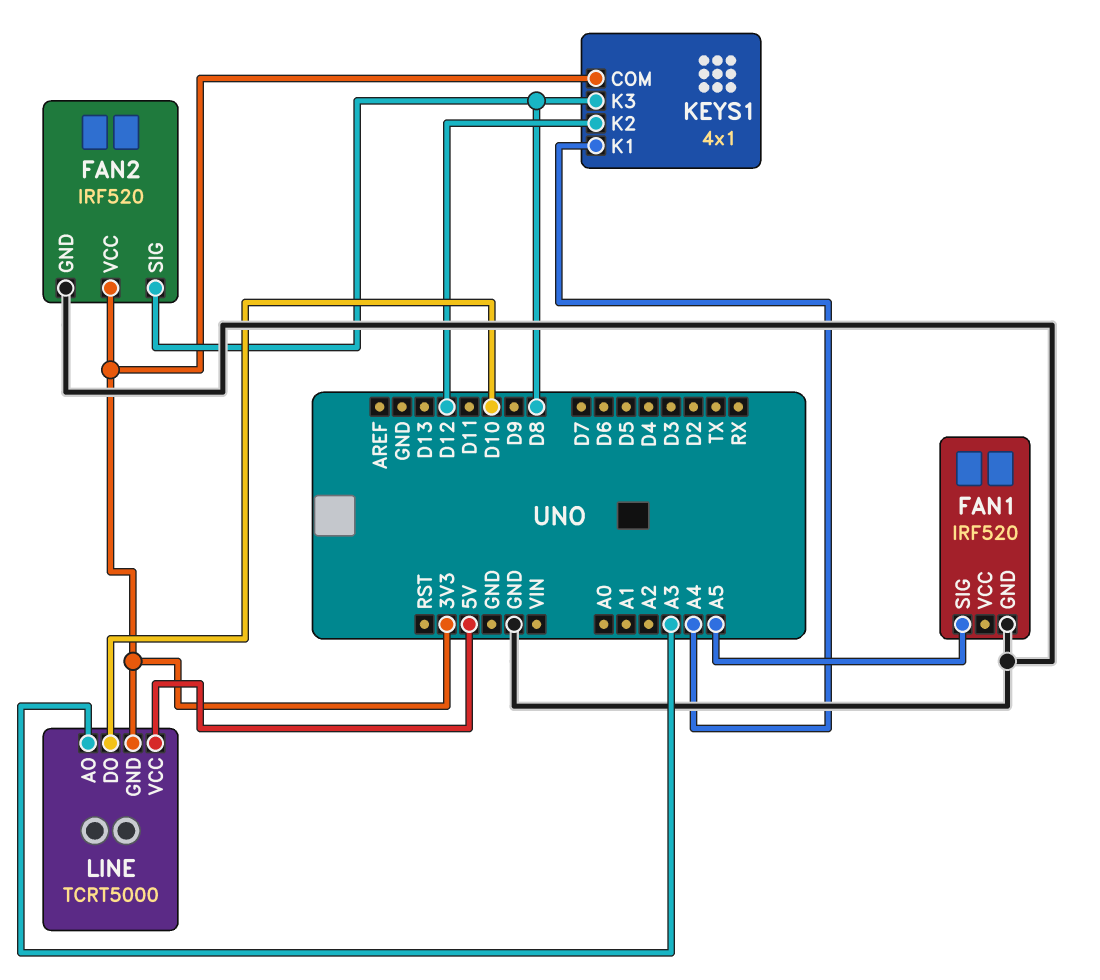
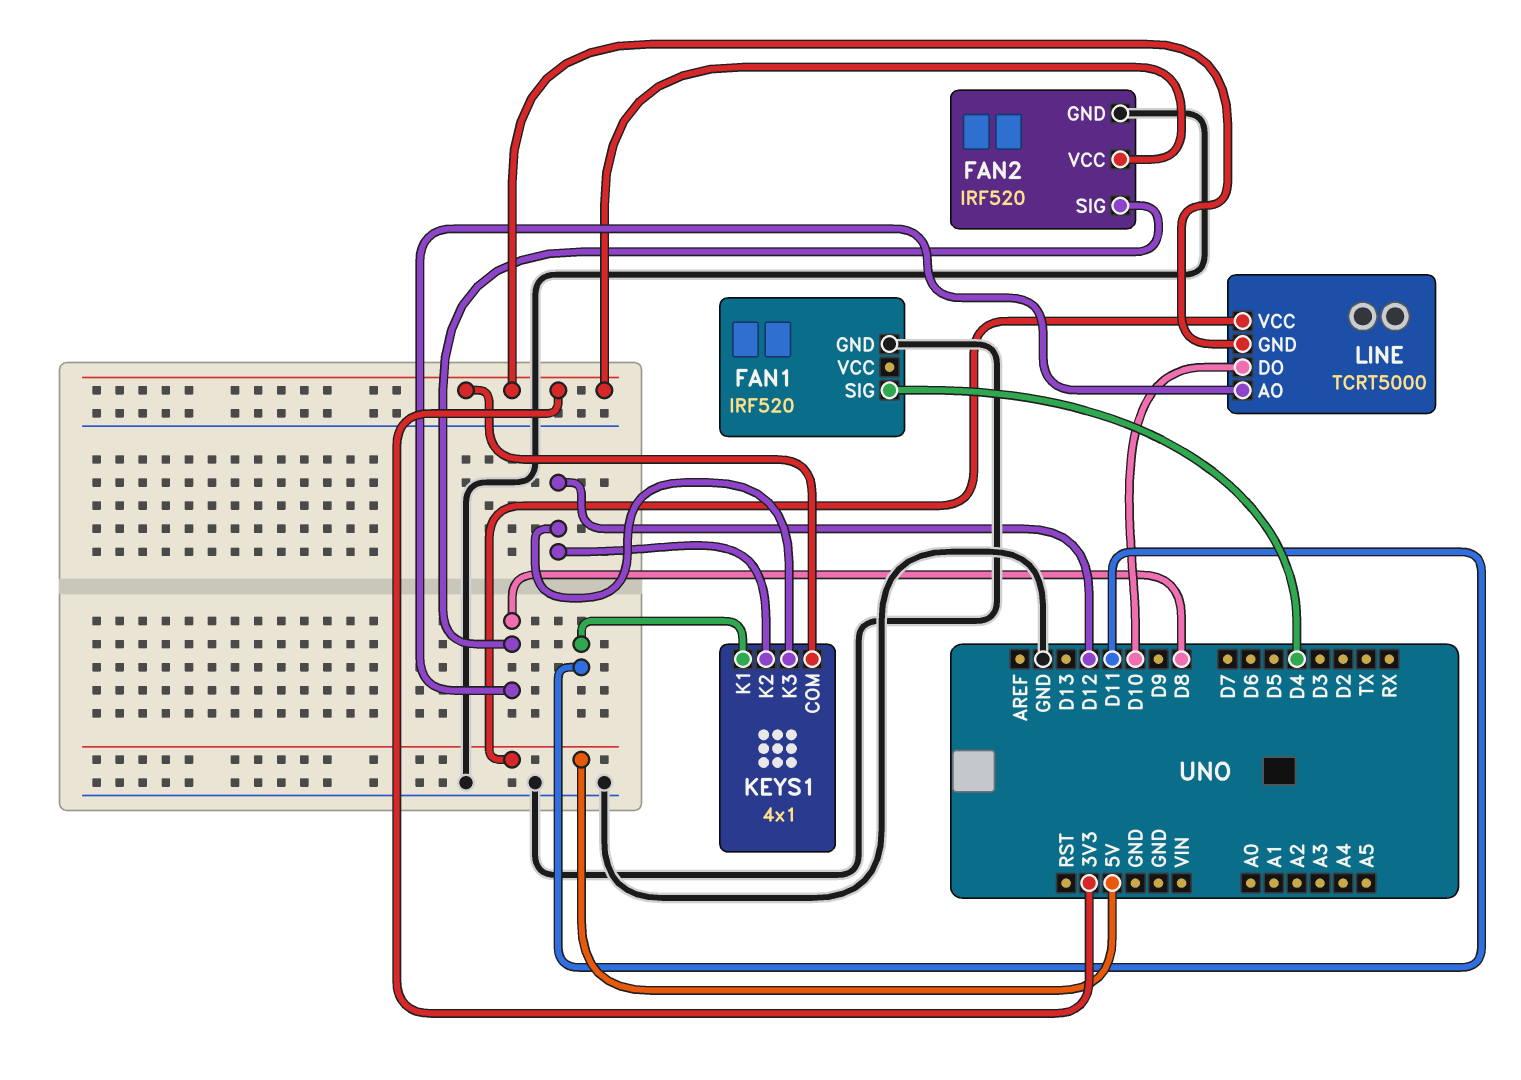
FAN1 pin SIG: A5 -> D4
KEYS1 pin K1: A4 -> D11
KEYS1 pin K3: D8 -> D12
LINE pin AO: A3 -> D8

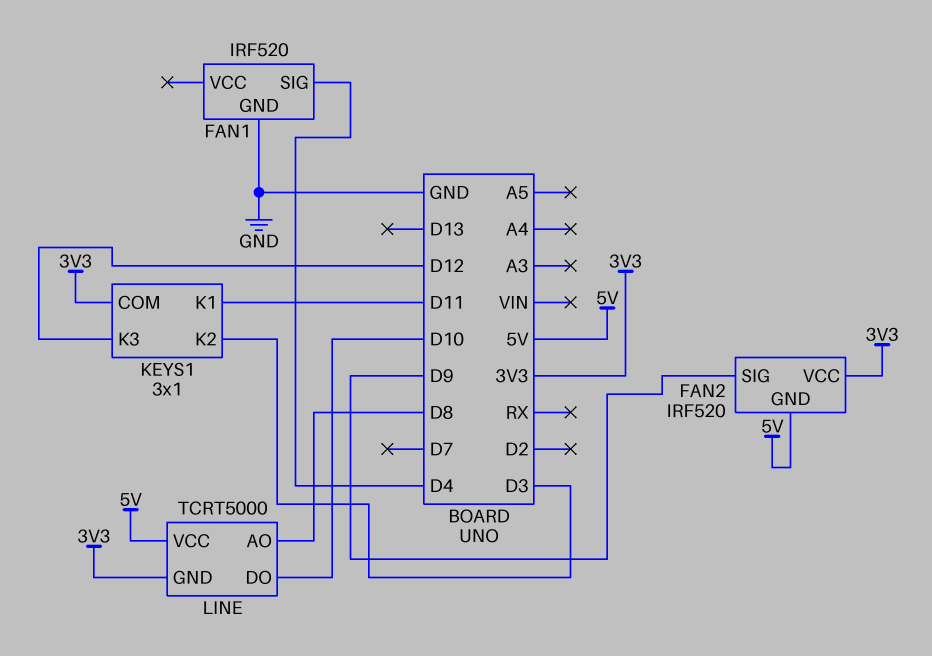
FAN2 pin GND: GND -> 5V
FAN2 pin SIG: D8 -> D9
KEYS1: 4x1 -> 3x1
KEYS1 pin K2: D12 -> D3

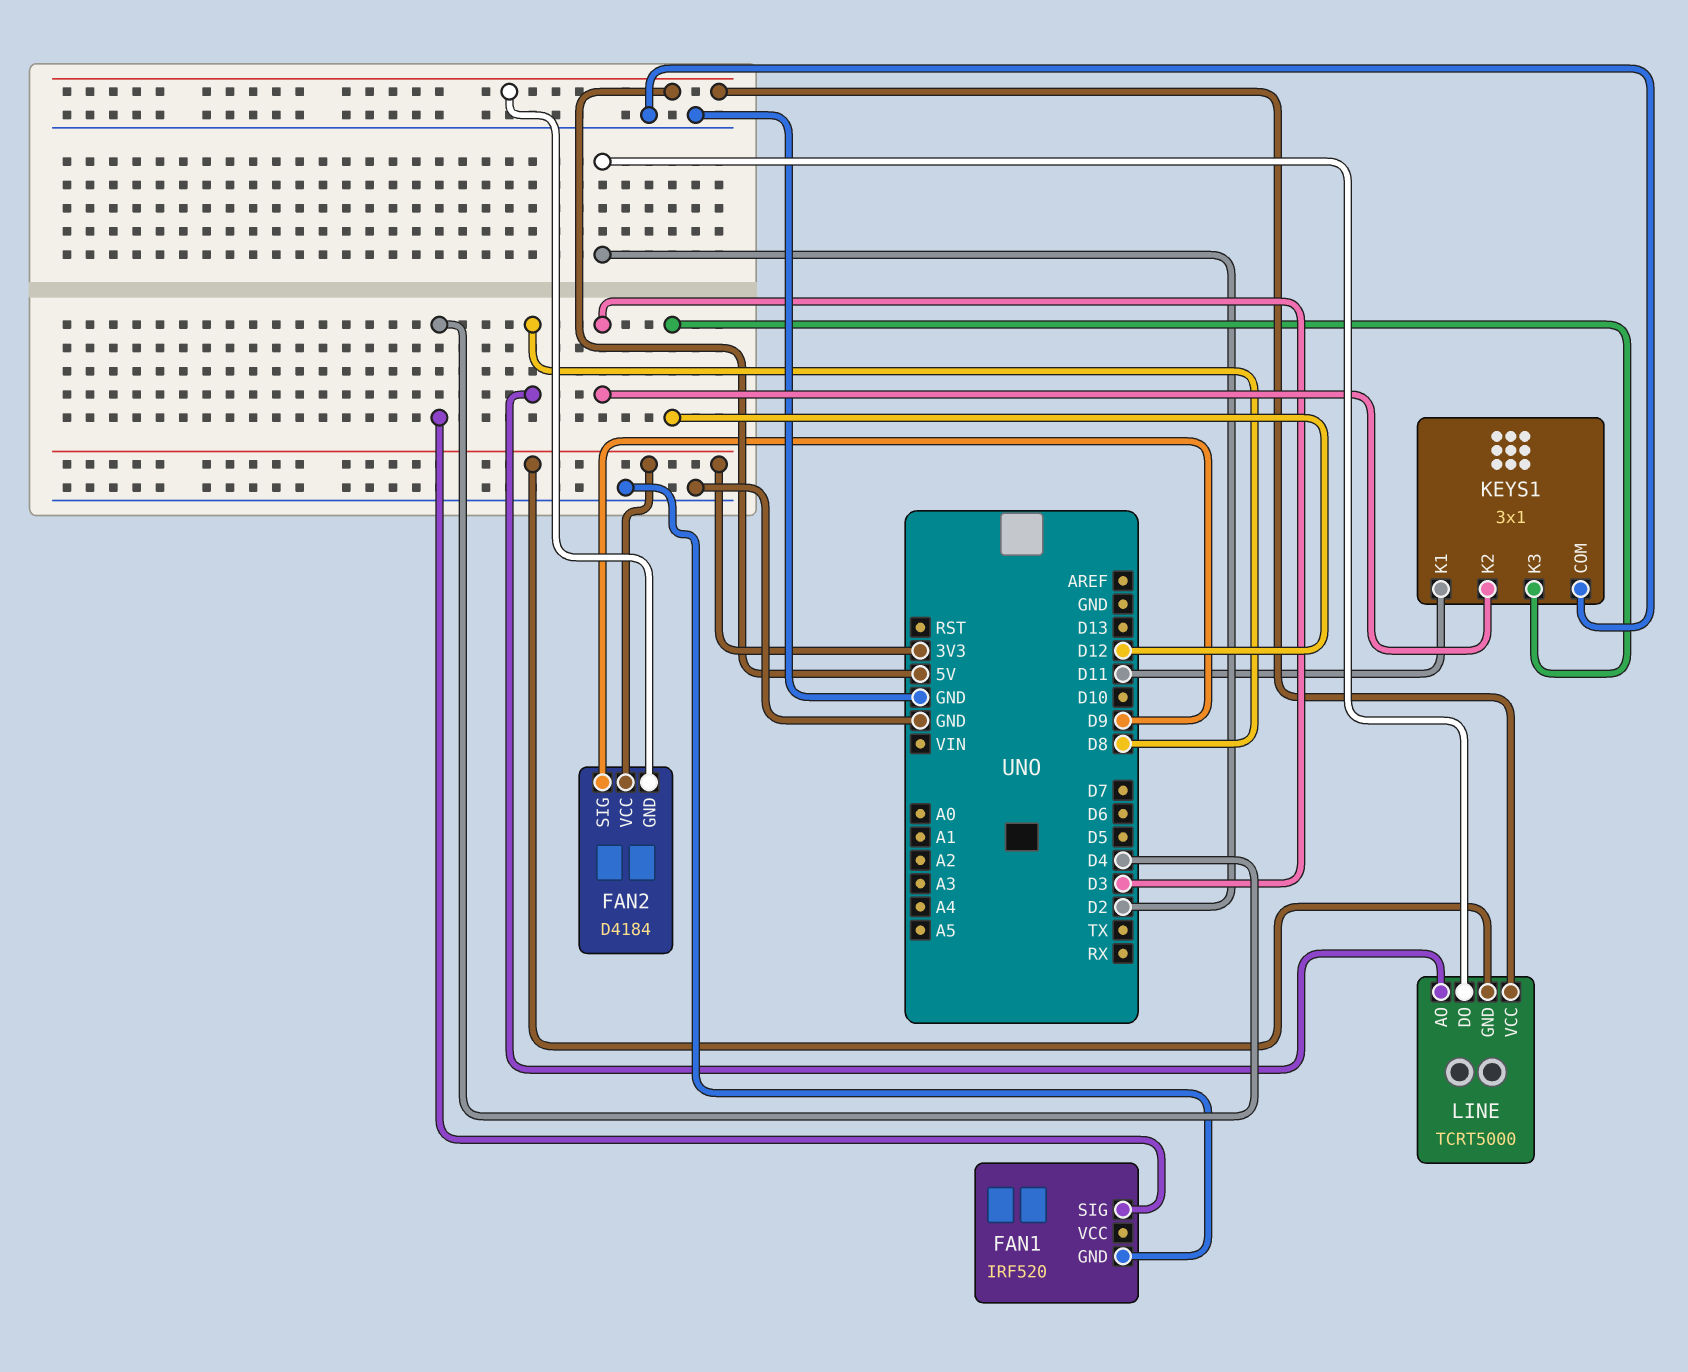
FAN2: IRF520 -> D4184
KEYS1 pin COM: 3V3 -> GND
LINE pin DO: D10 -> D2

